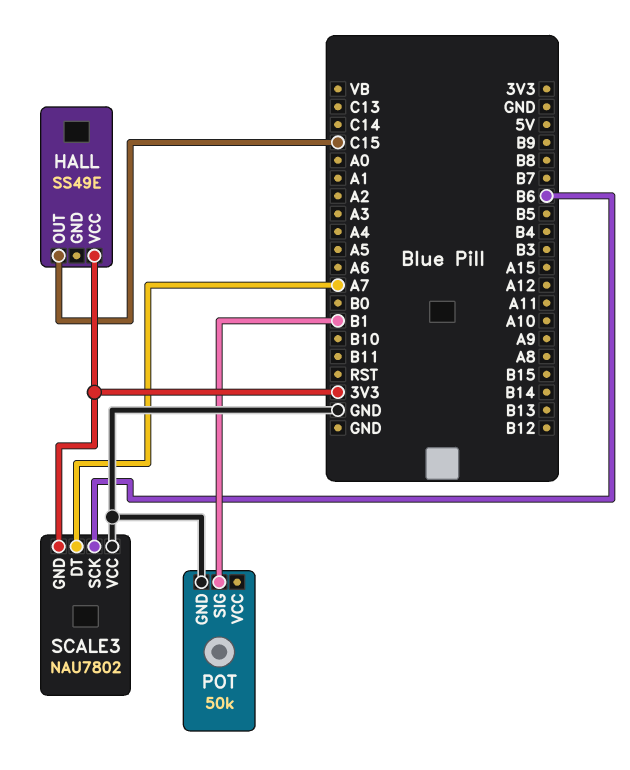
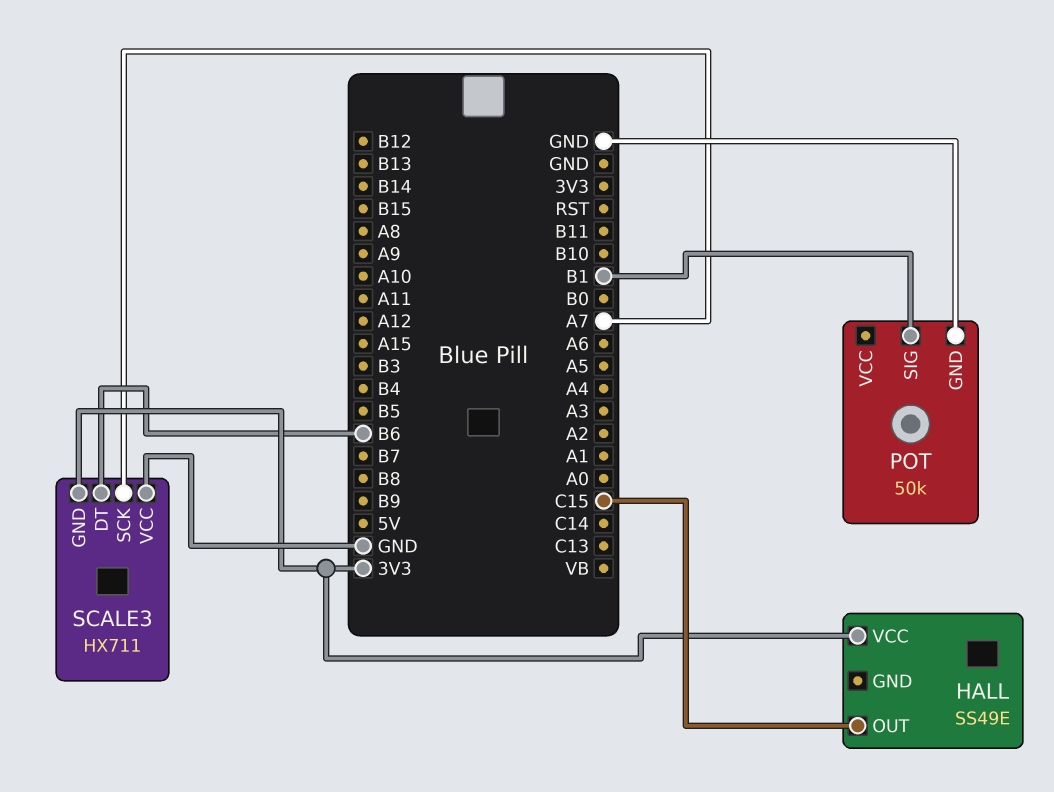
SCALE3: NAU7802 -> HX711
SCALE3 pin DT: A7 -> B6
SCALE3 pin SCK: B6 -> A7

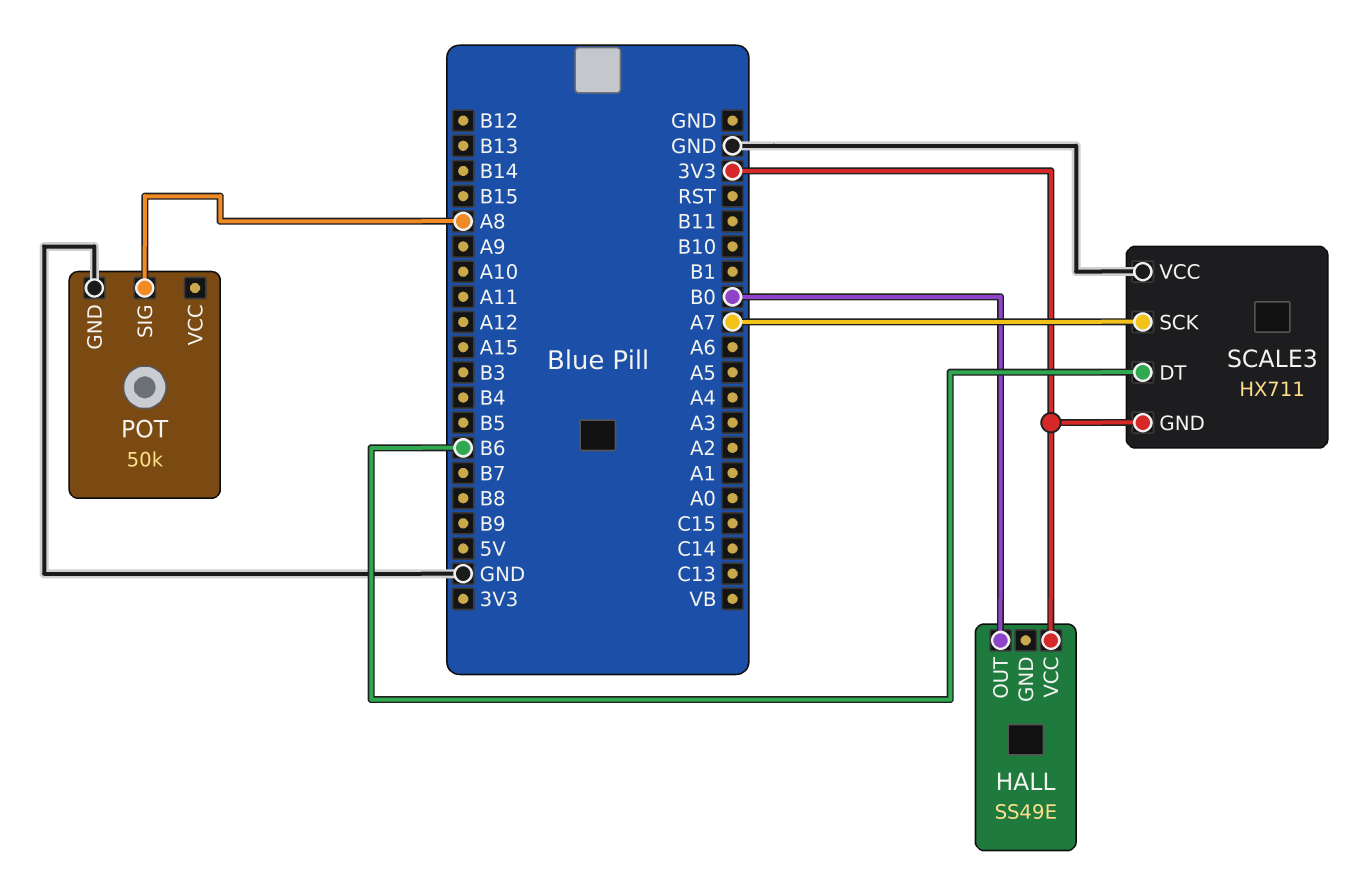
HALL pin OUT: C15 -> B0
POT pin SIG: B1 -> A8

